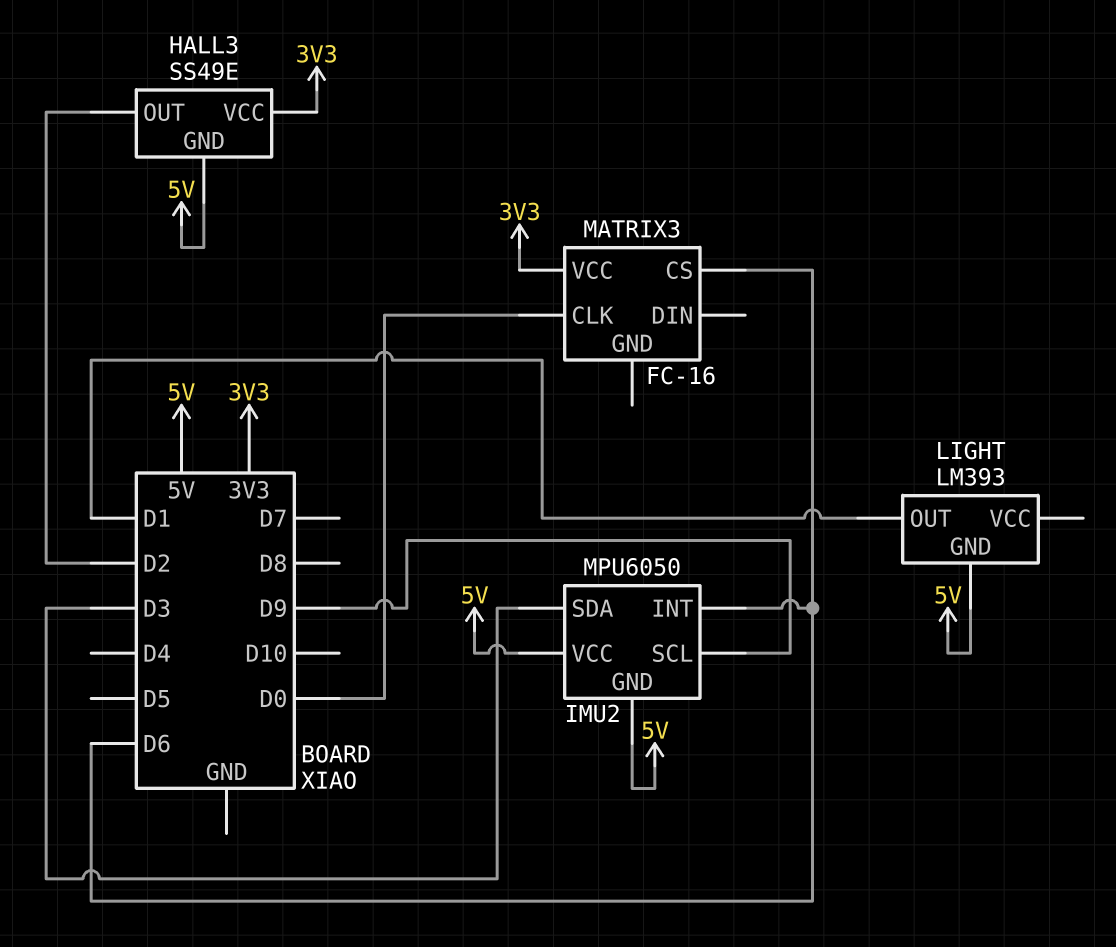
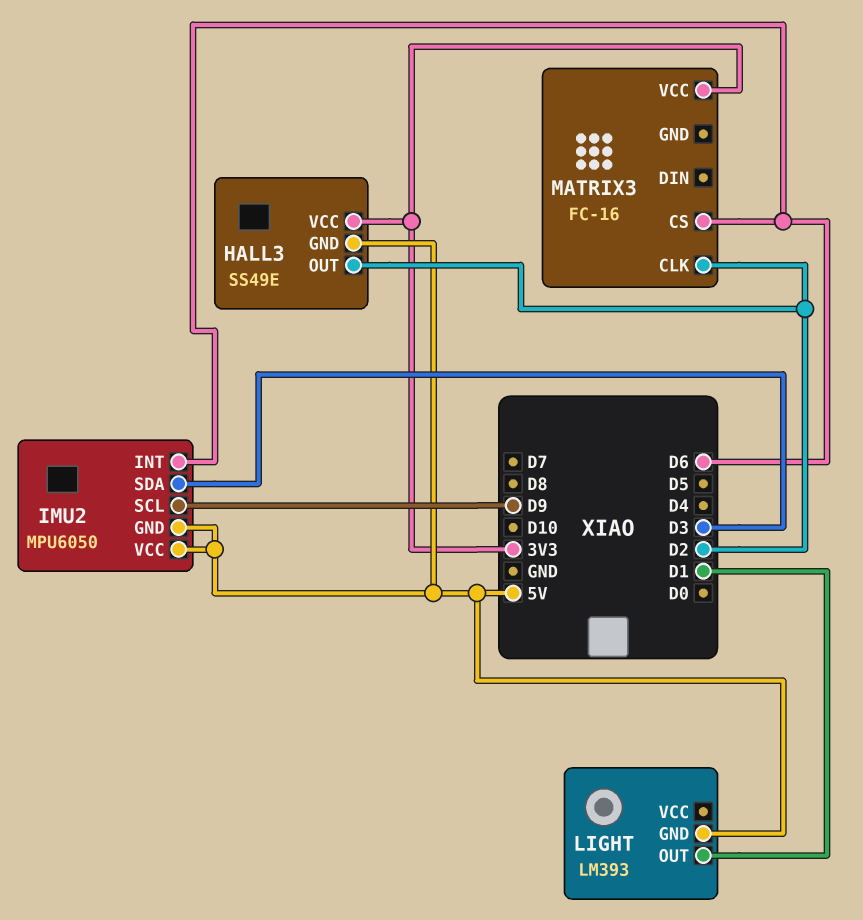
MATRIX3 pin CLK: D0 -> D2

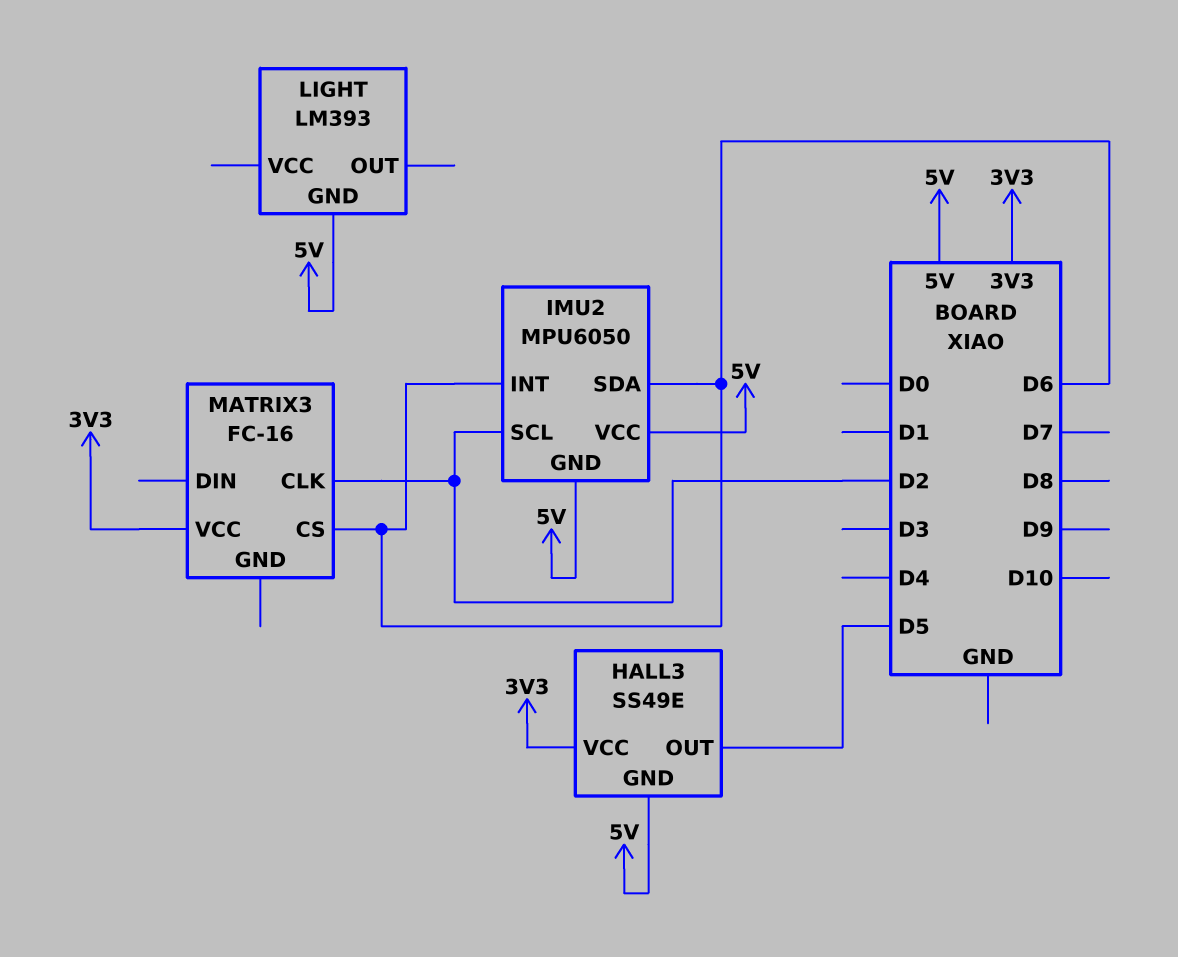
HALL3 pin OUT: D2 -> D5
IMU2 pin SCL: D9 -> D2
IMU2 pin SDA: D3 -> D6
LIGHT pin OUT: D1 -> none

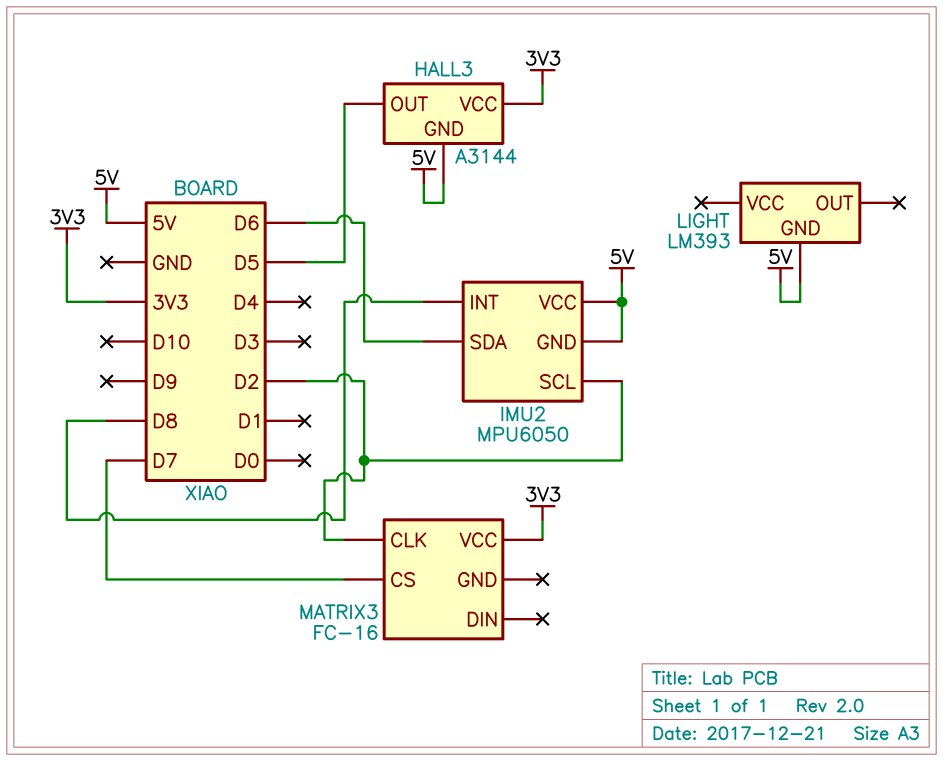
HALL3: SS49E -> A3144
IMU2 pin INT: D6 -> D8
MATRIX3 pin CS: D6 -> D7

